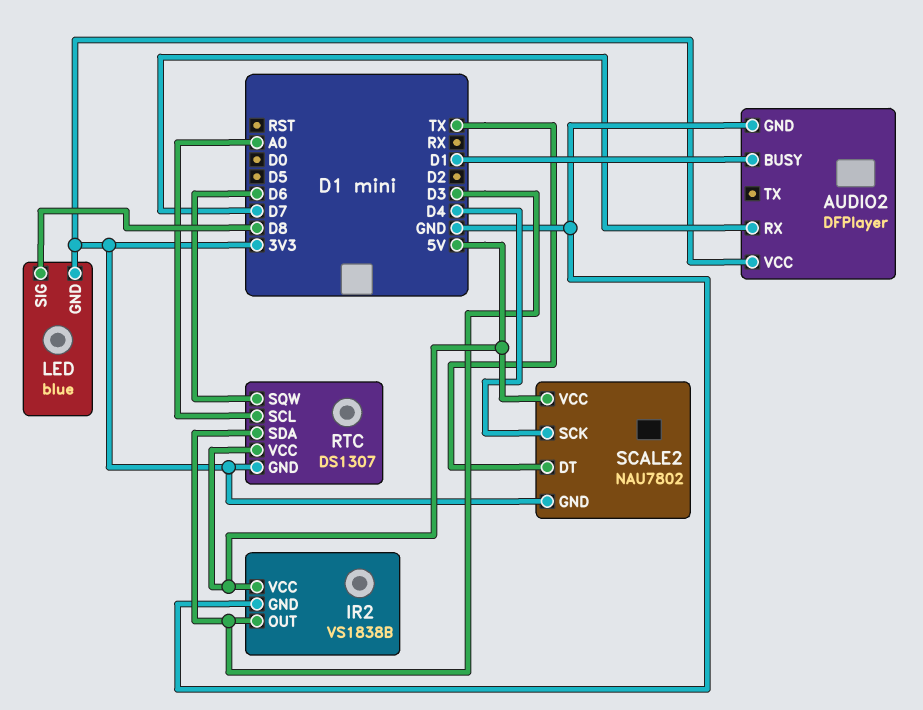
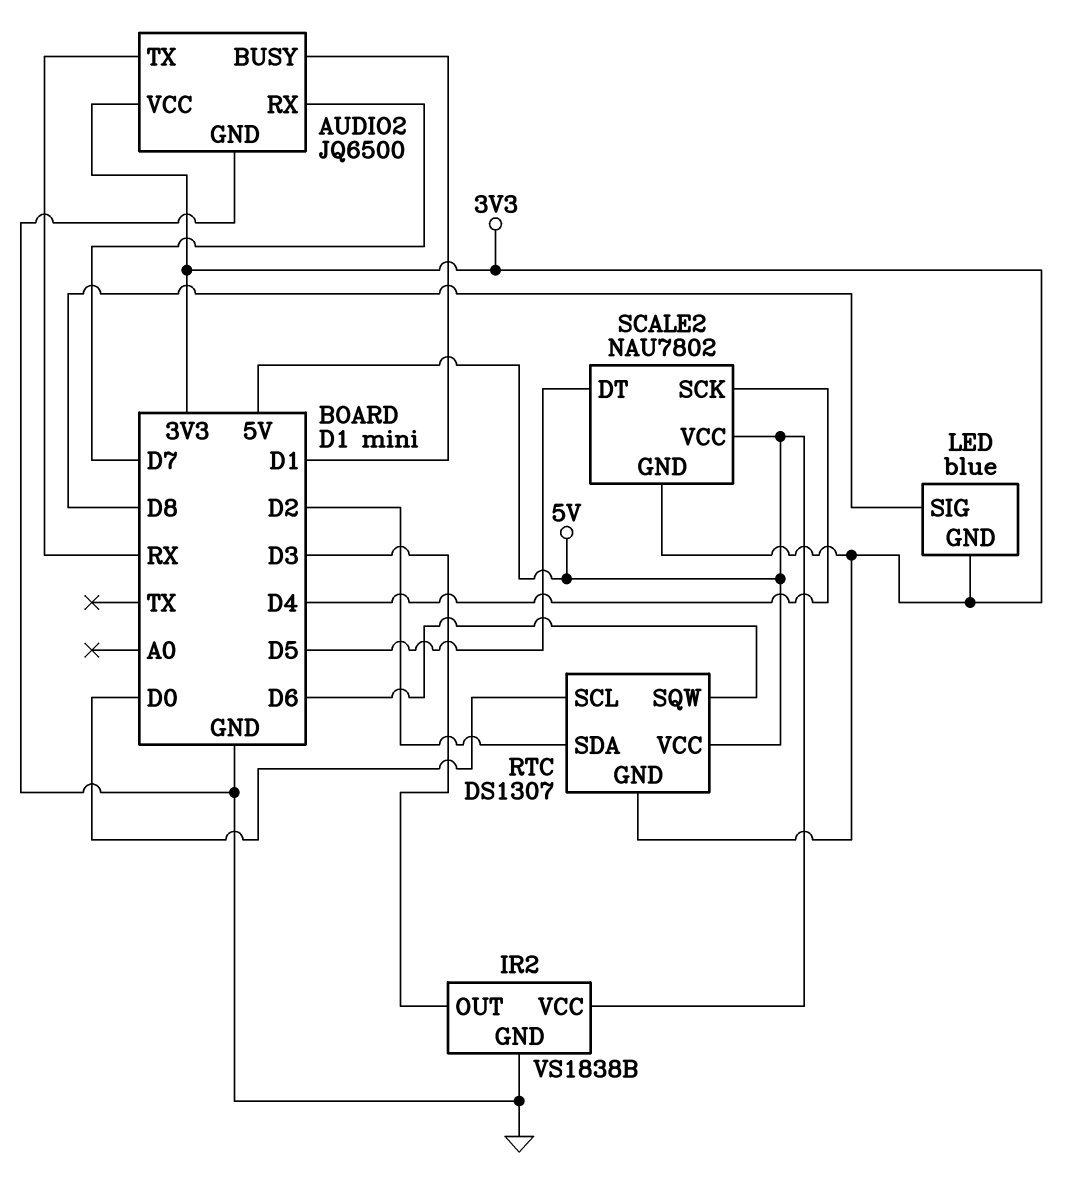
AUDIO2: DFPlayer -> JQ6500
AUDIO2 pin TX: none -> RX
RTC pin SCL: A0 -> D0
RTC pin SDA: D3 -> D2
SCALE2 pin DT: TX -> D5

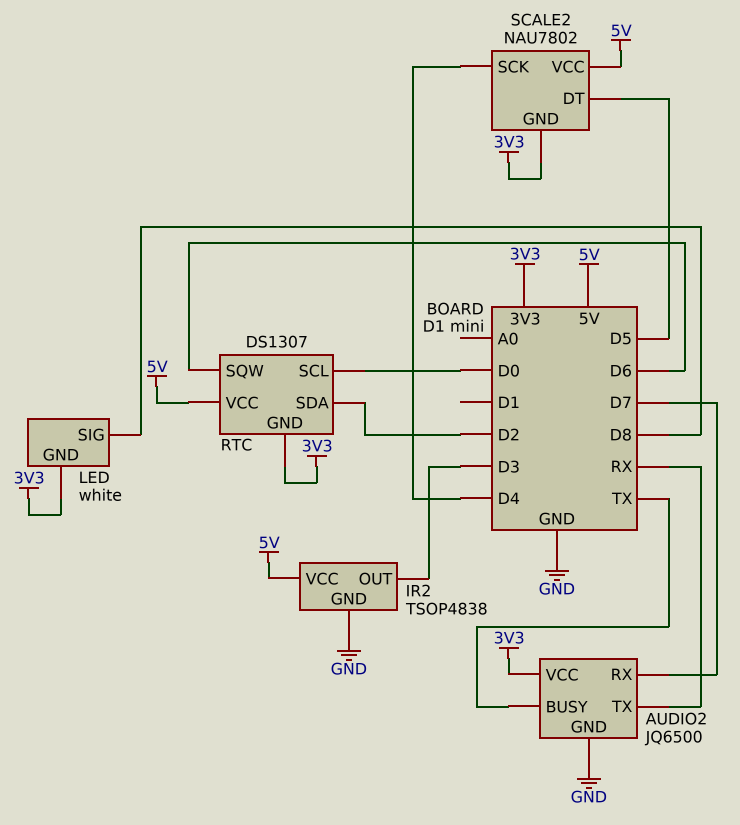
AUDIO2 pin BUSY: D1 -> TX
IR2: VS1838B -> TSOP4838
LED: blue -> white

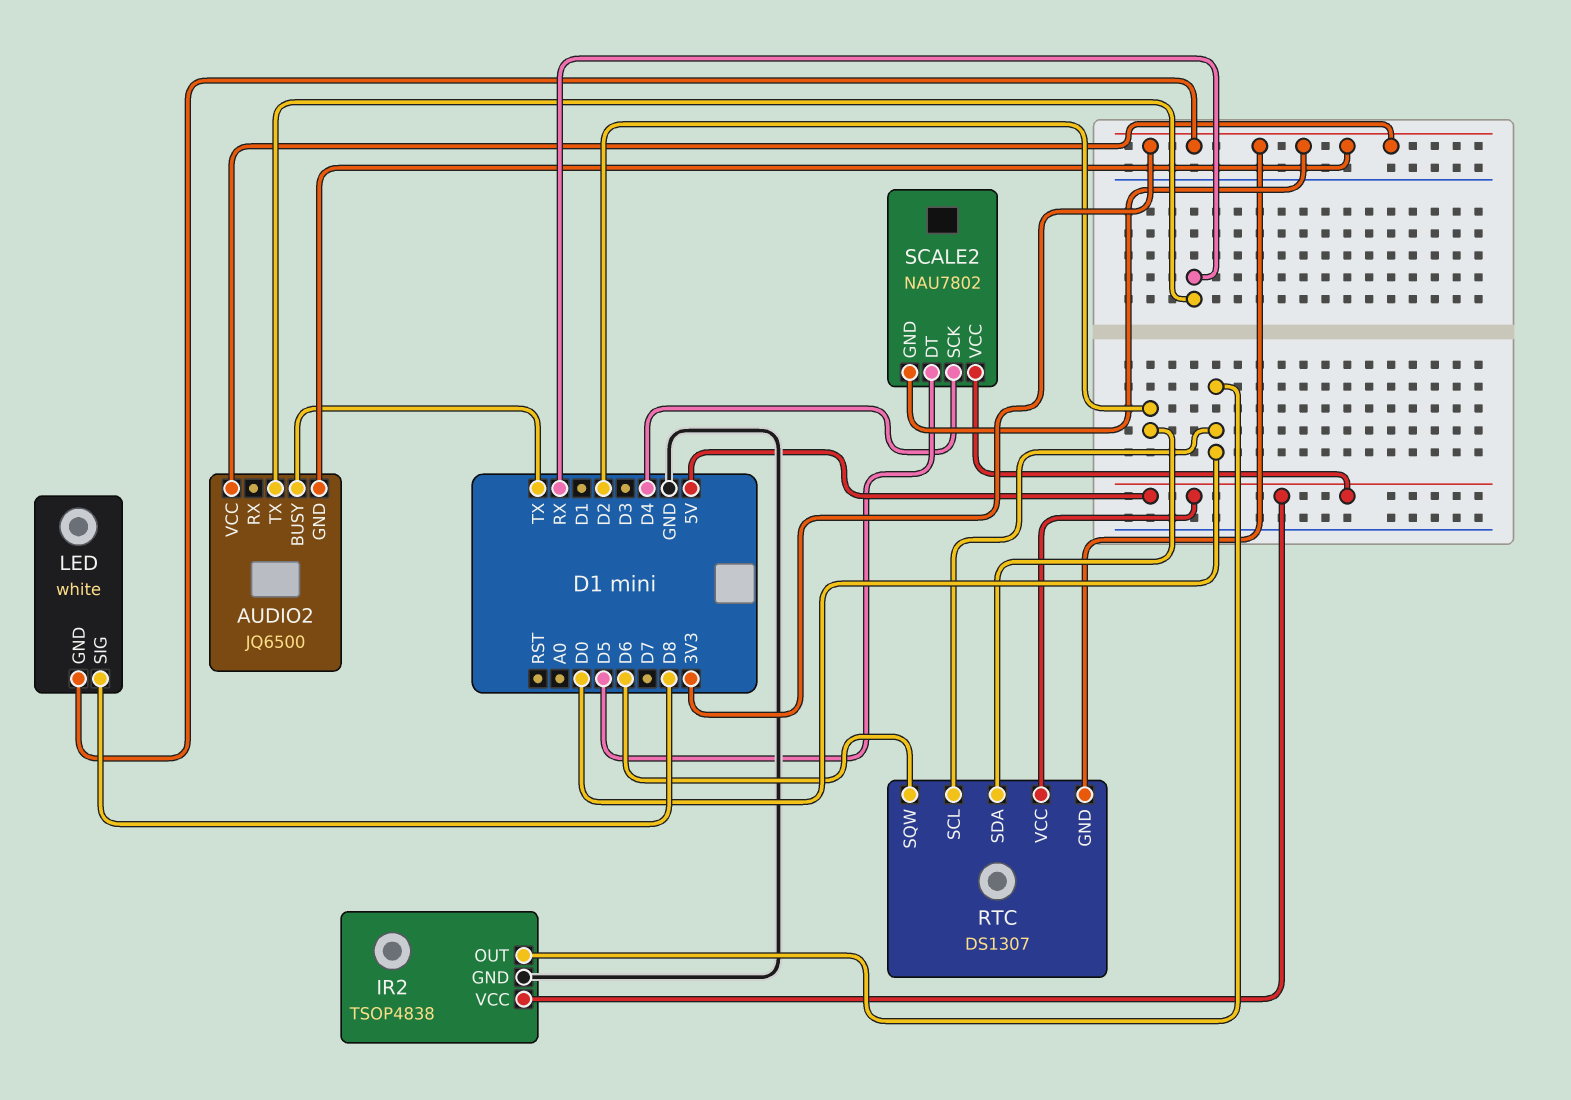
AUDIO2 pin GND: GND -> 3V3
AUDIO2 pin RX: D7 -> none
IR2 pin OUT: D3 -> D0

